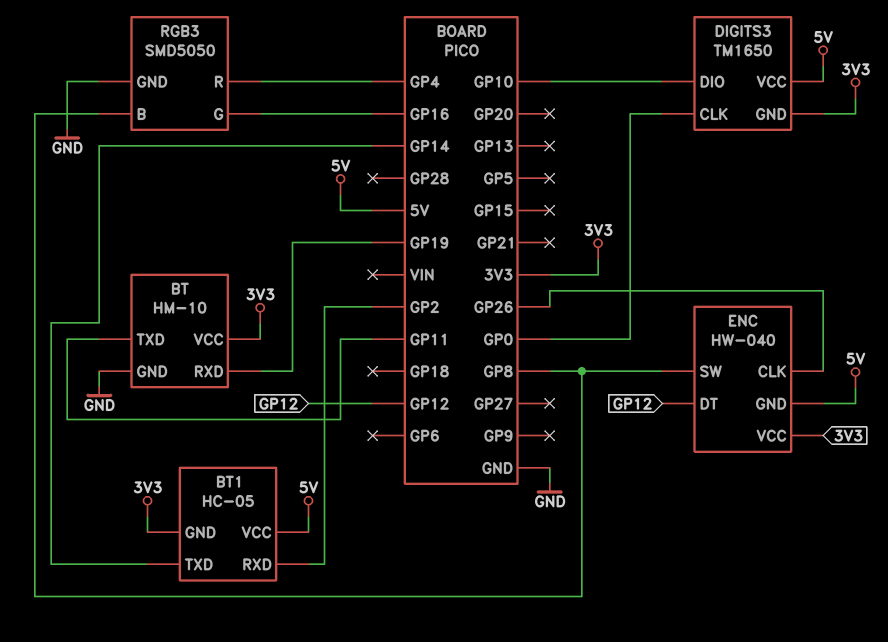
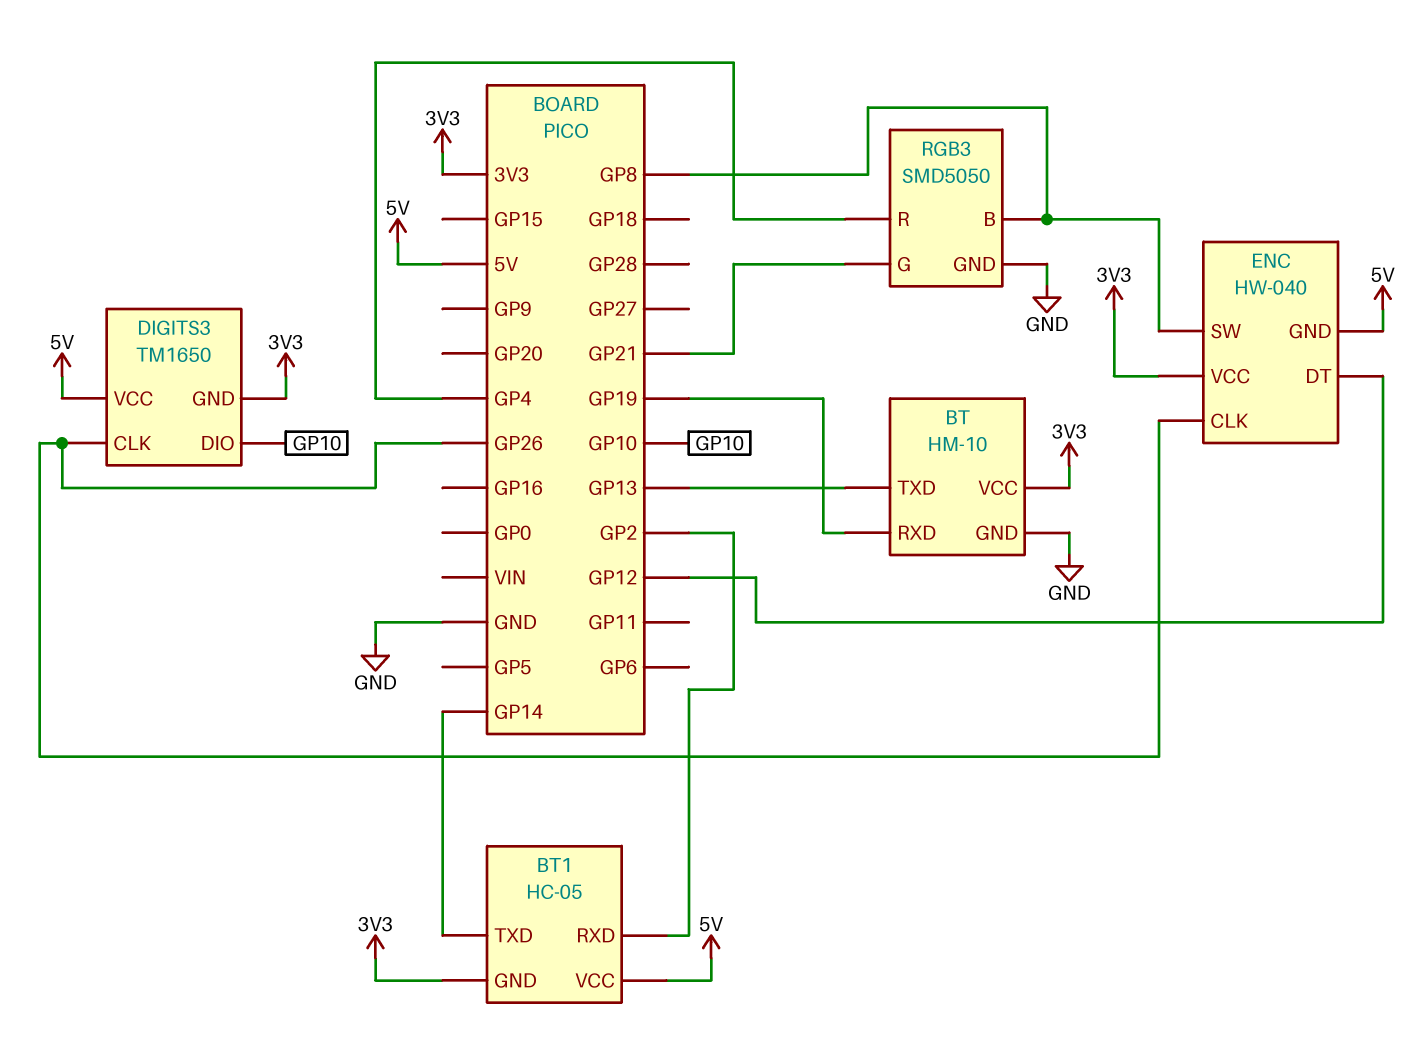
BT pin TXD: GP11 -> GP13
DIGITS3 pin CLK: GP0 -> GP26
RGB3 pin G: GP16 -> GP21

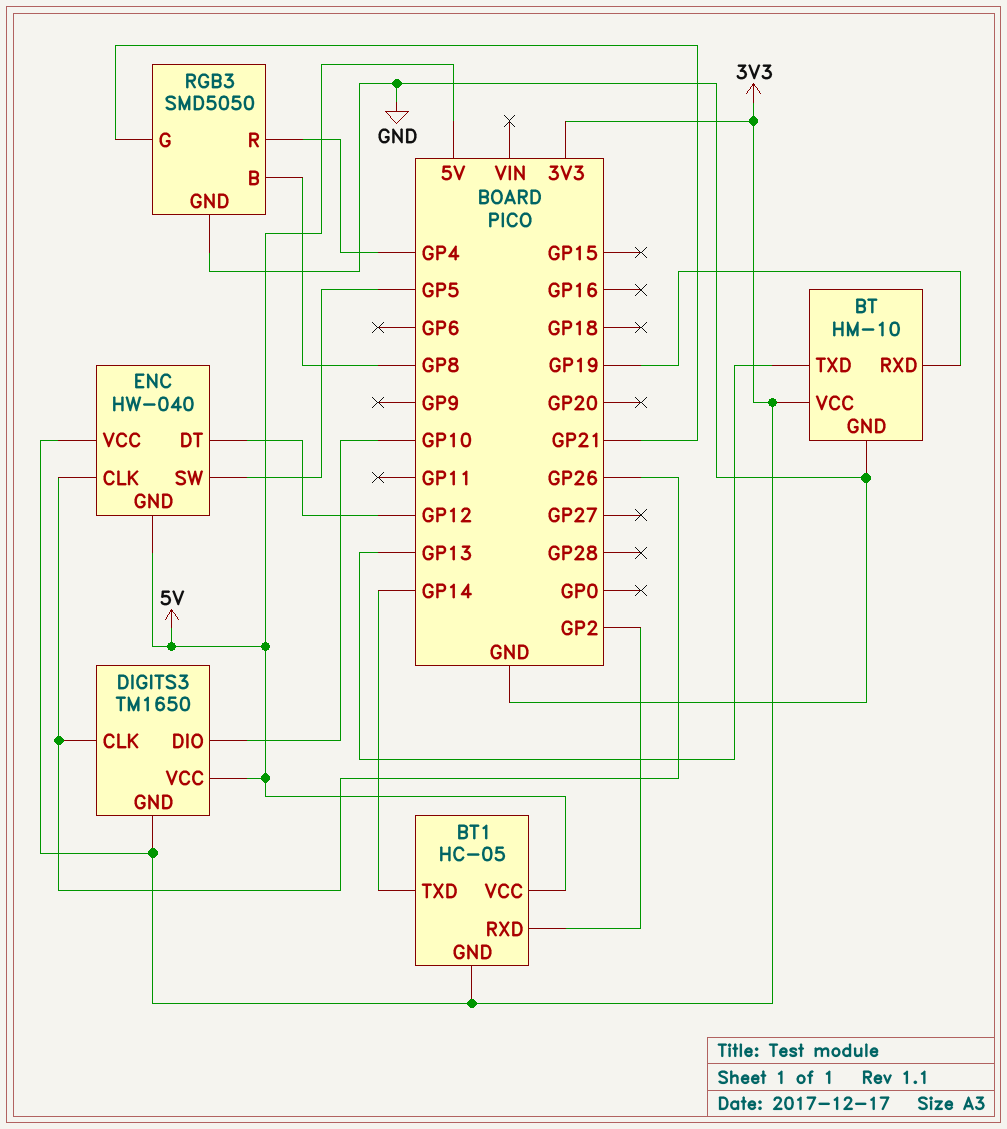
ENC pin SW: GP8 -> GP5

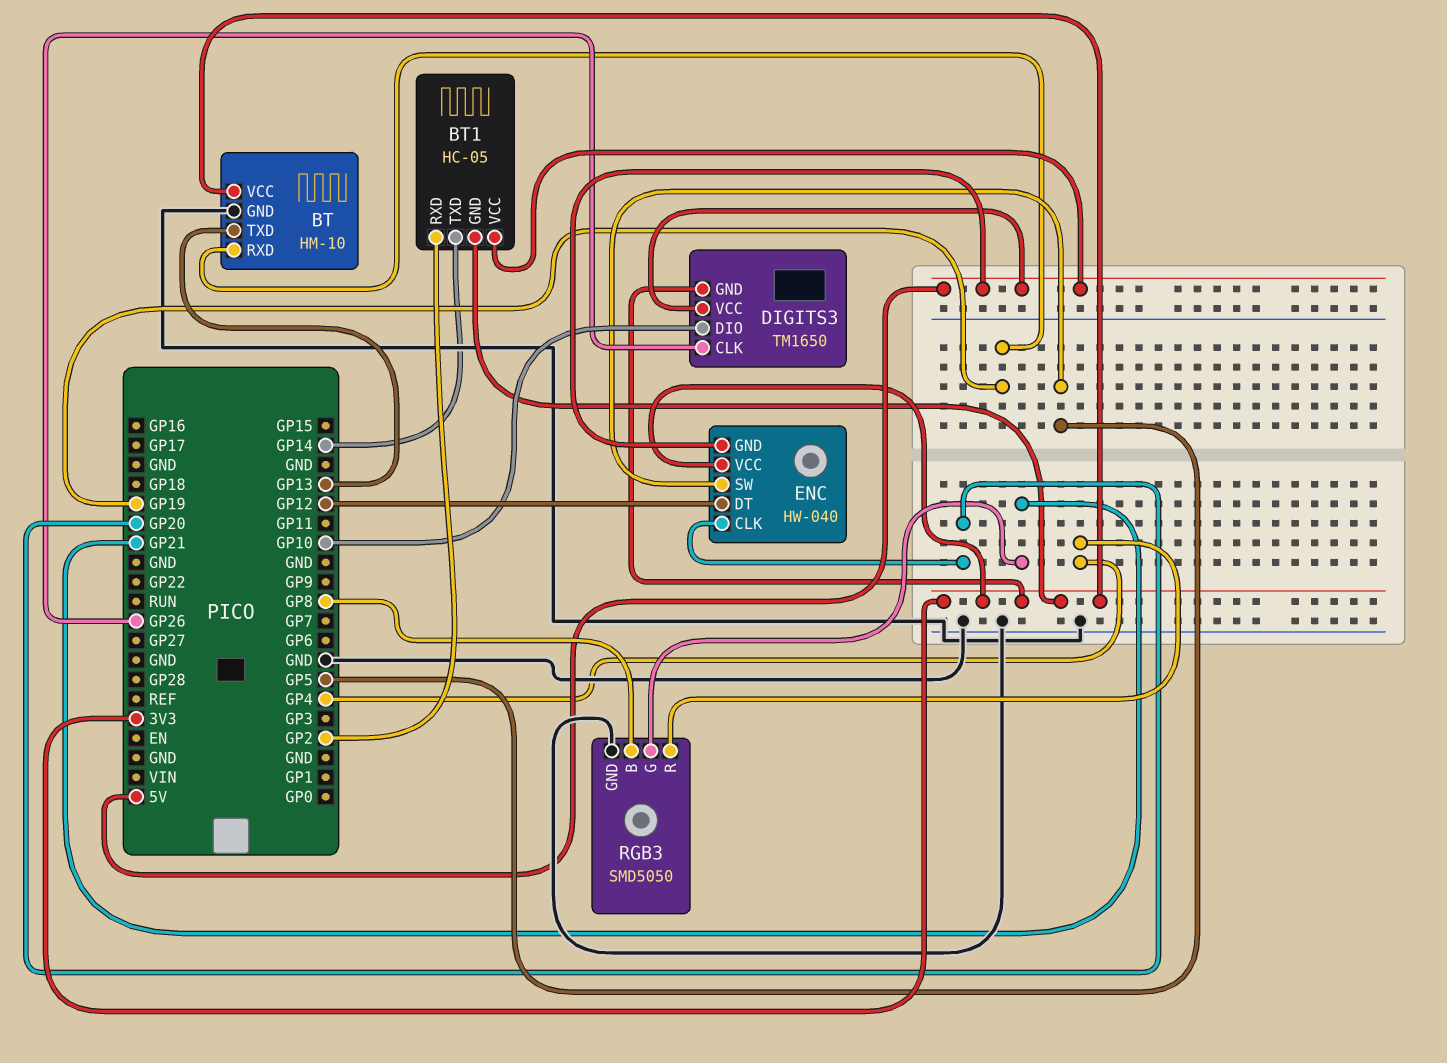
ENC pin CLK: GP26 -> GP20

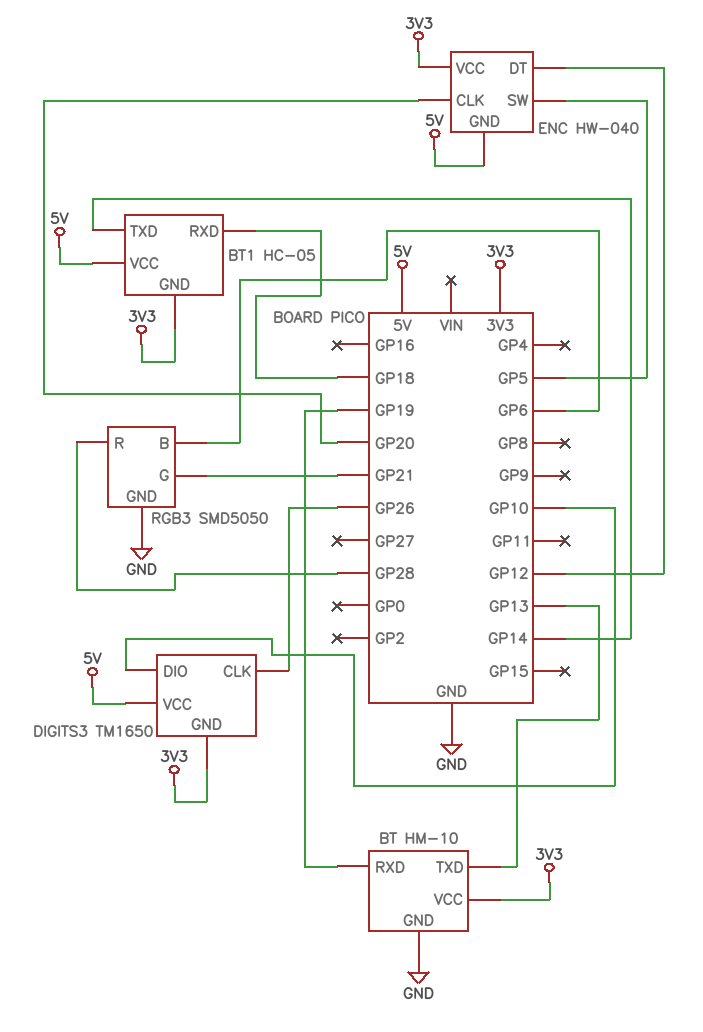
BT1 pin RXD: GP2 -> GP18
RGB3 pin B: GP8 -> GP6
RGB3 pin R: GP4 -> GP28

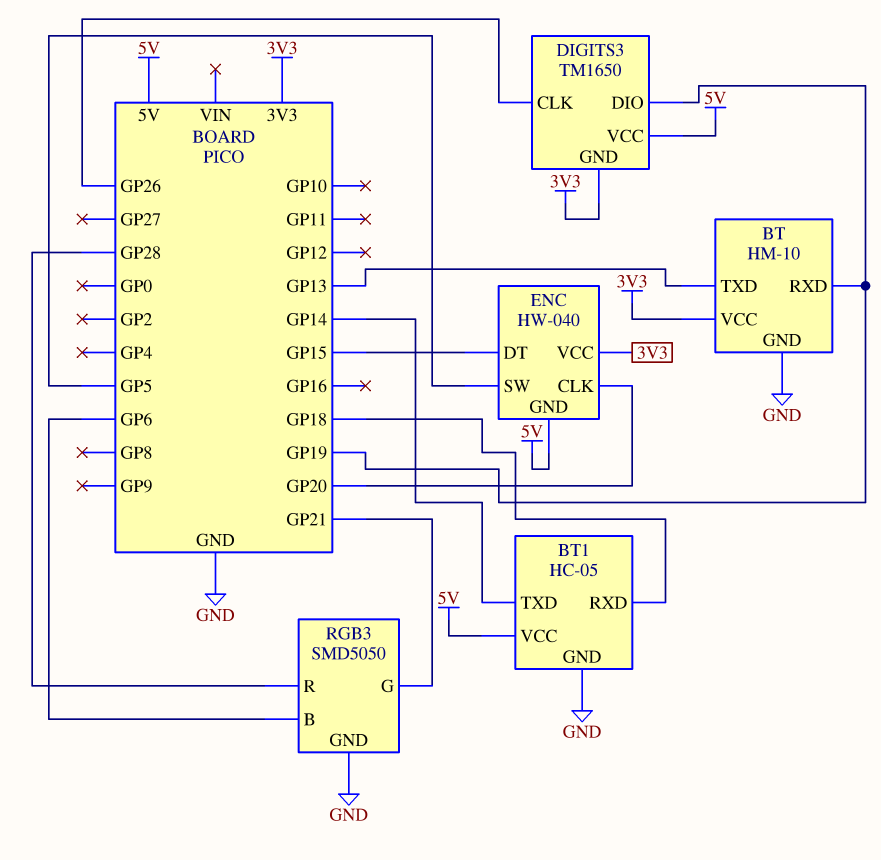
BT1 pin GND: 3V3 -> GND
DIGITS3 pin DIO: GP10 -> GP19
ENC pin DT: GP12 -> GP15

